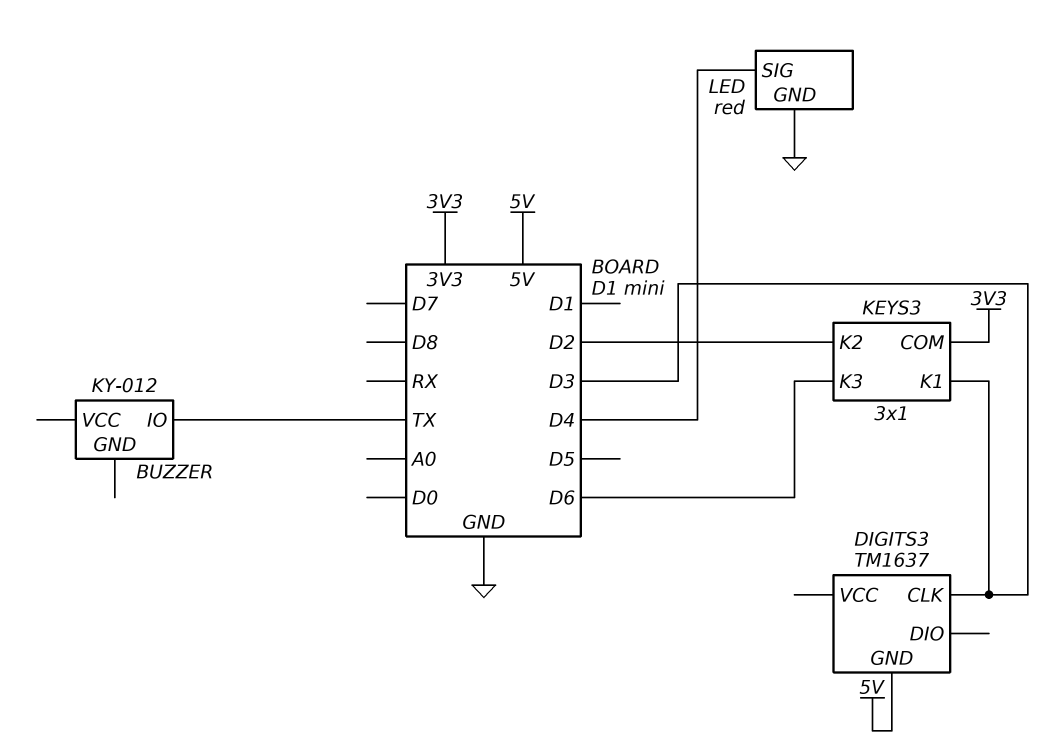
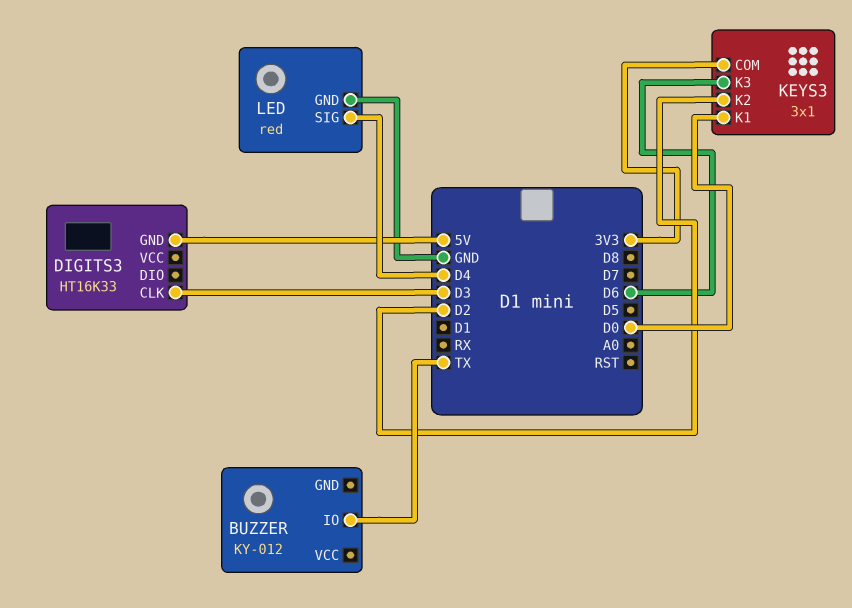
DIGITS3: TM1637 -> HT16K33
KEYS3 pin K1: D3 -> D0

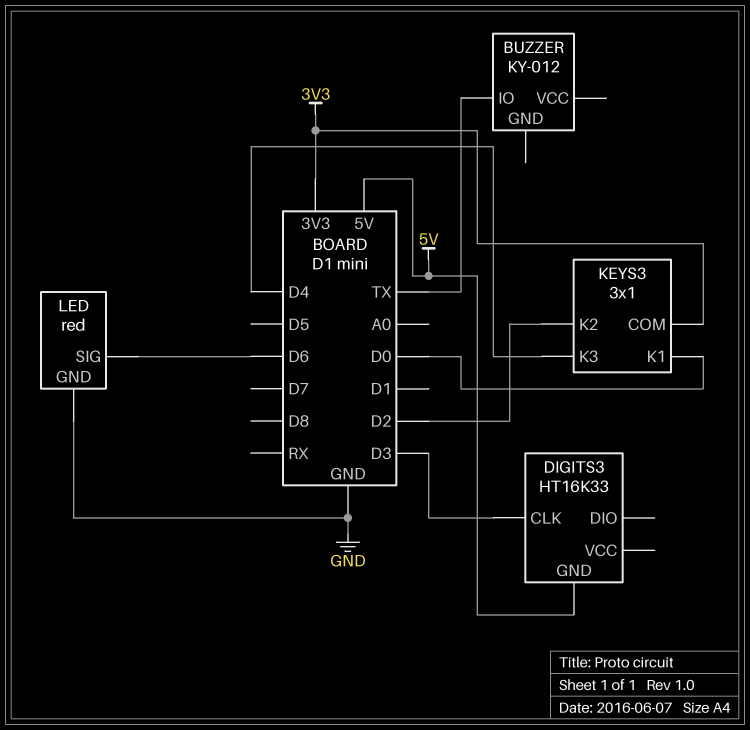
KEYS3 pin K3: D6 -> D4
LED pin SIG: D4 -> D6

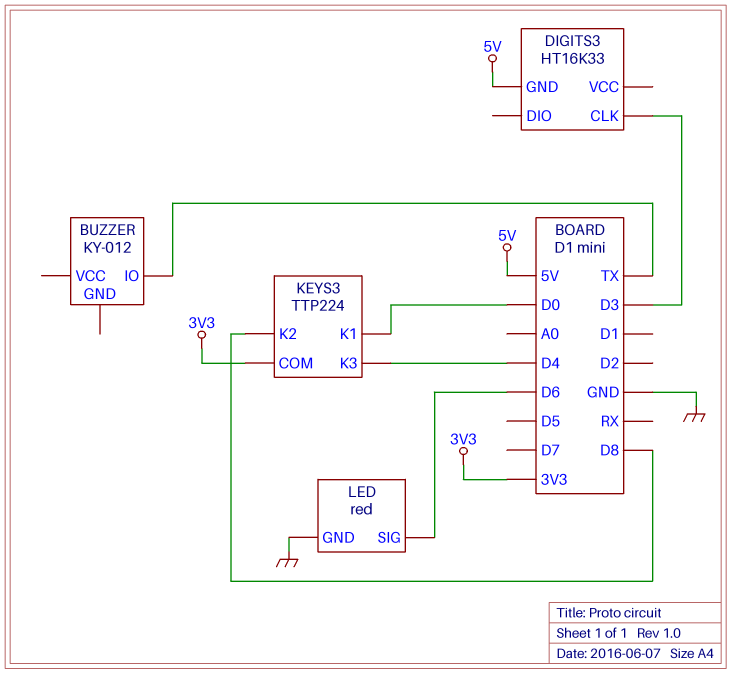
KEYS3: 3x1 -> TTP224
KEYS3 pin K2: D2 -> D8

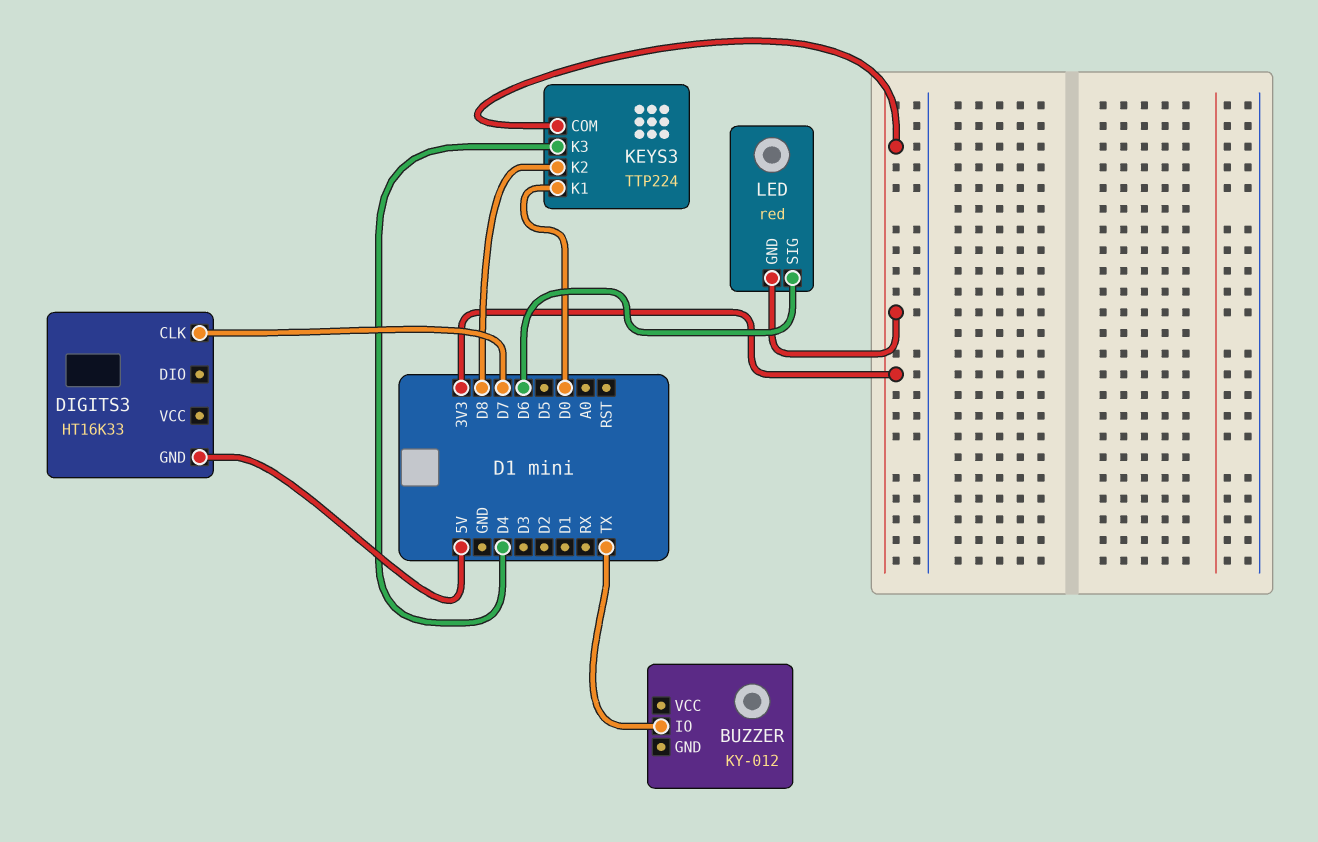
DIGITS3 pin CLK: D3 -> D7
LED pin GND: GND -> 3V3

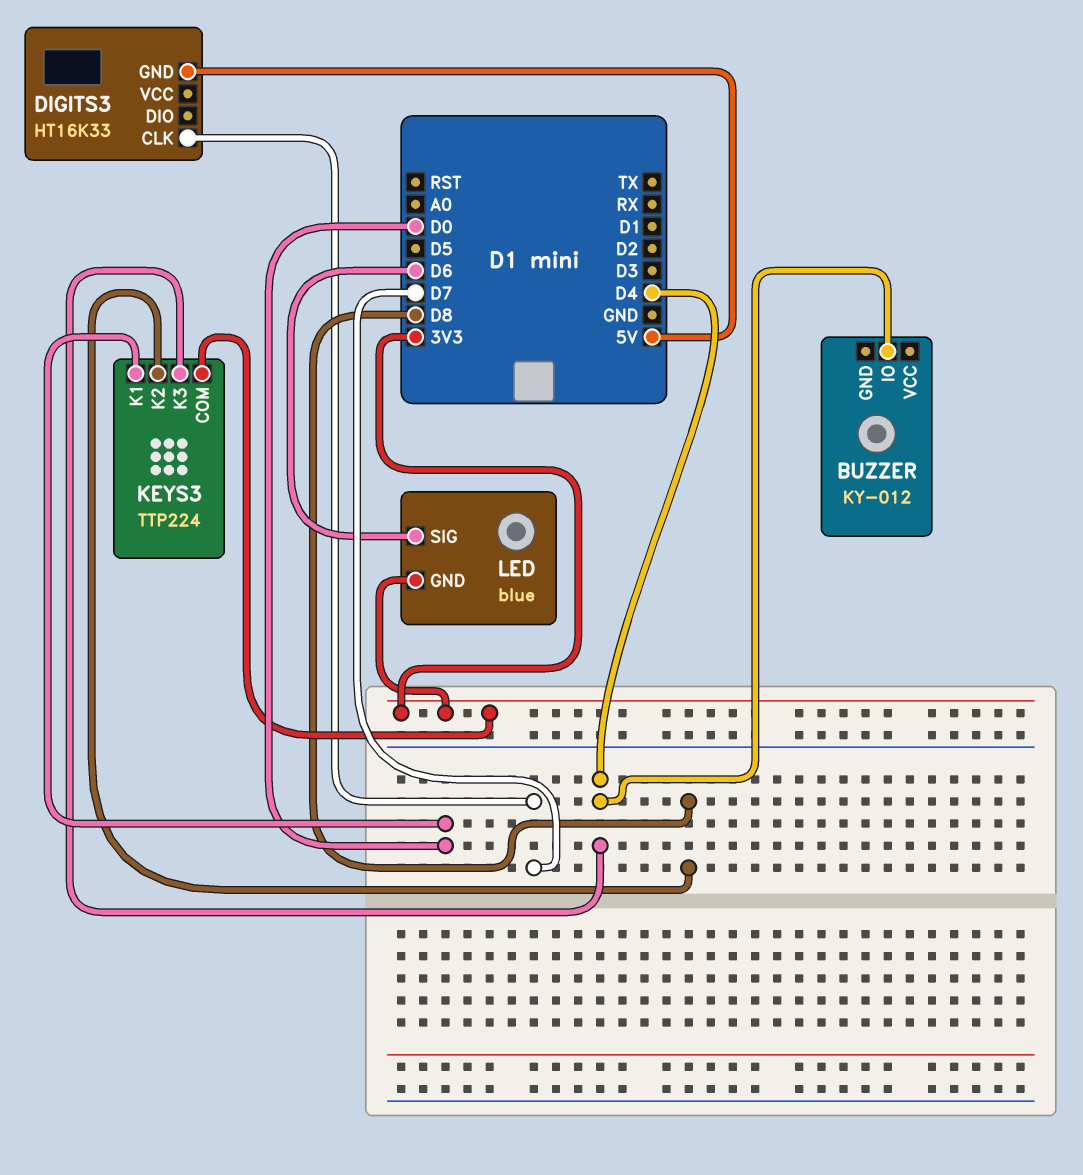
BUZZER pin IO: TX -> D4
LED: red -> blue

